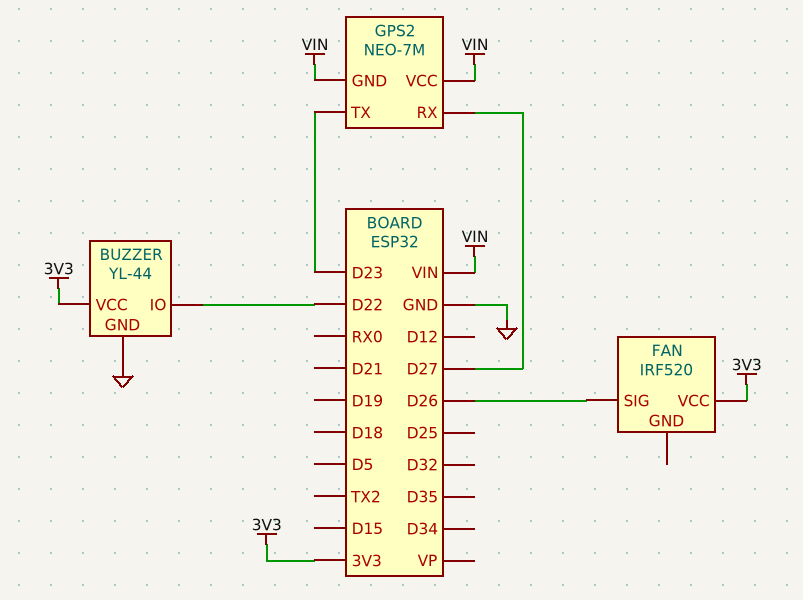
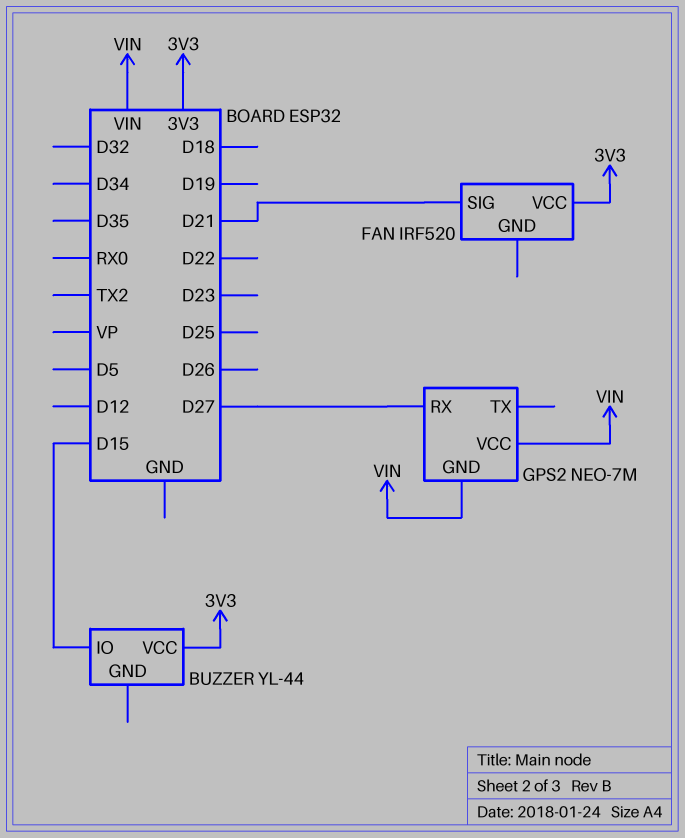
BUZZER pin GND: GND -> none
BUZZER pin IO: D22 -> D15
FAN pin SIG: D26 -> D21
GPS2 pin TX: D23 -> none

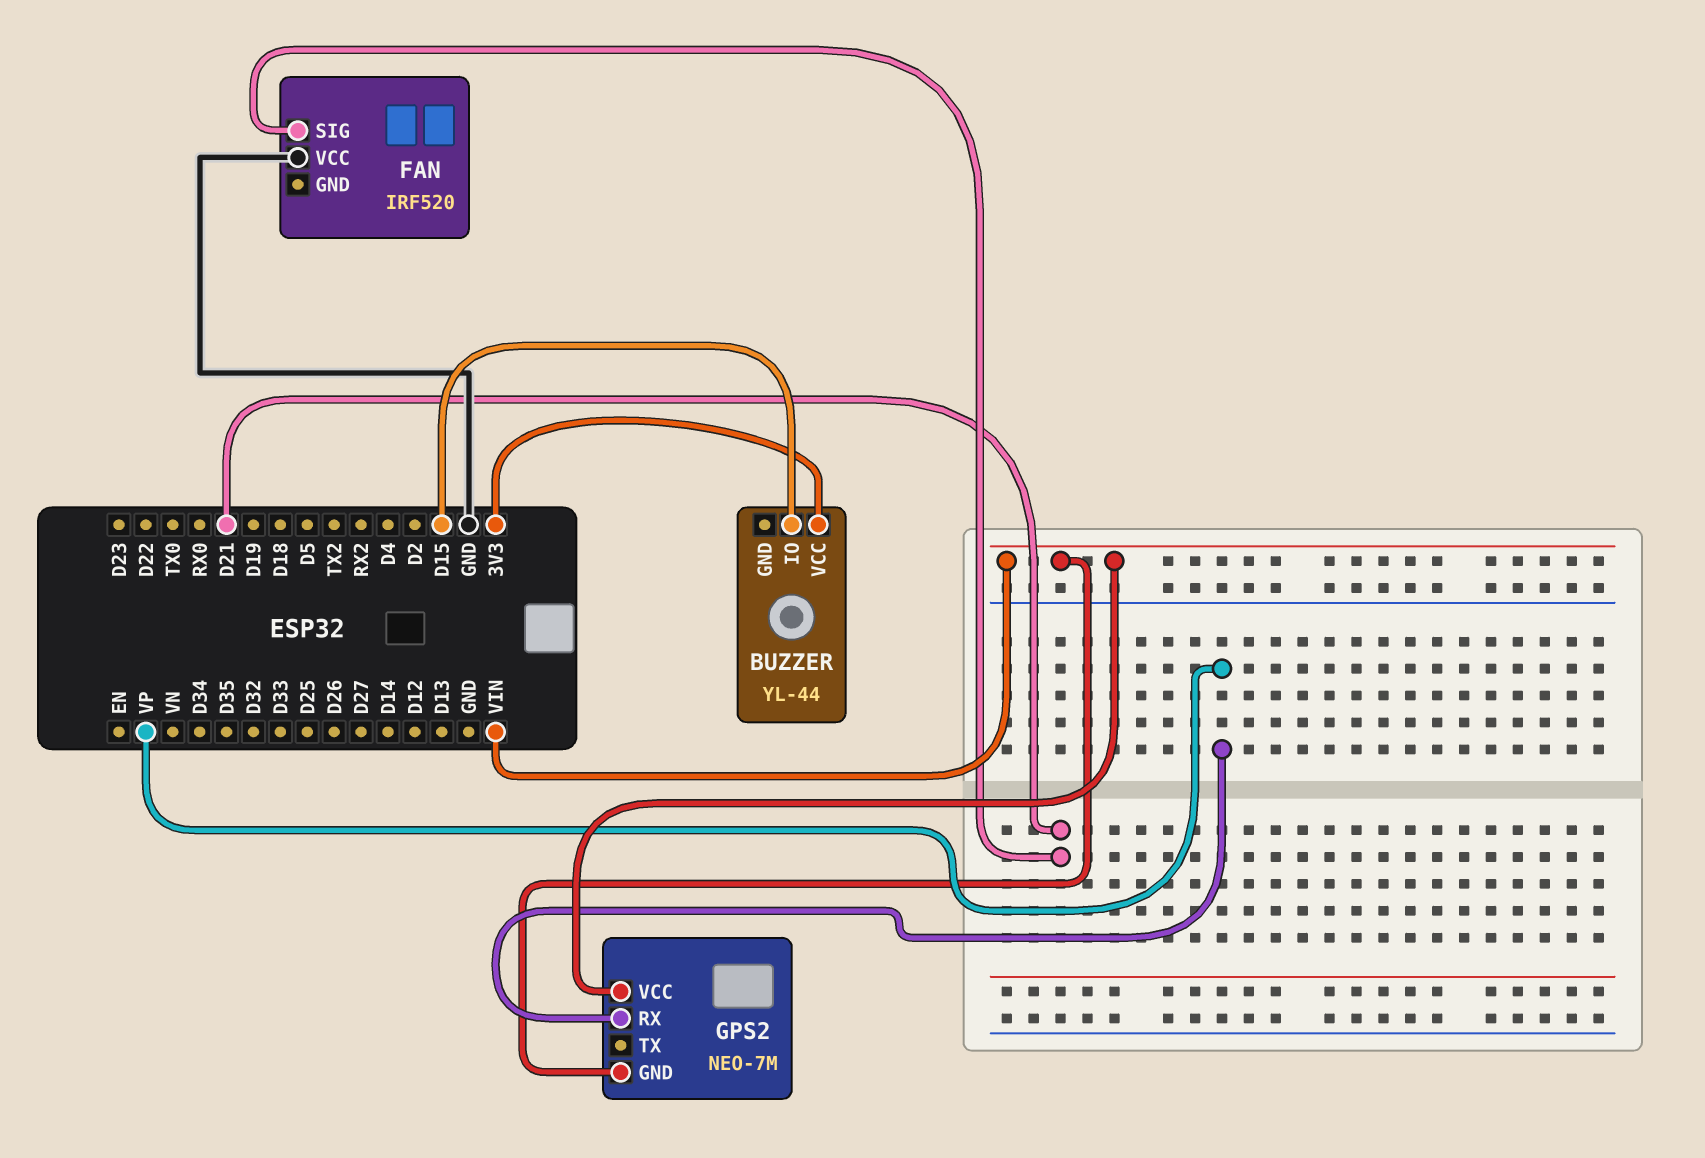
FAN pin VCC: 3V3 -> GND
GPS2 pin RX: D27 -> VP

